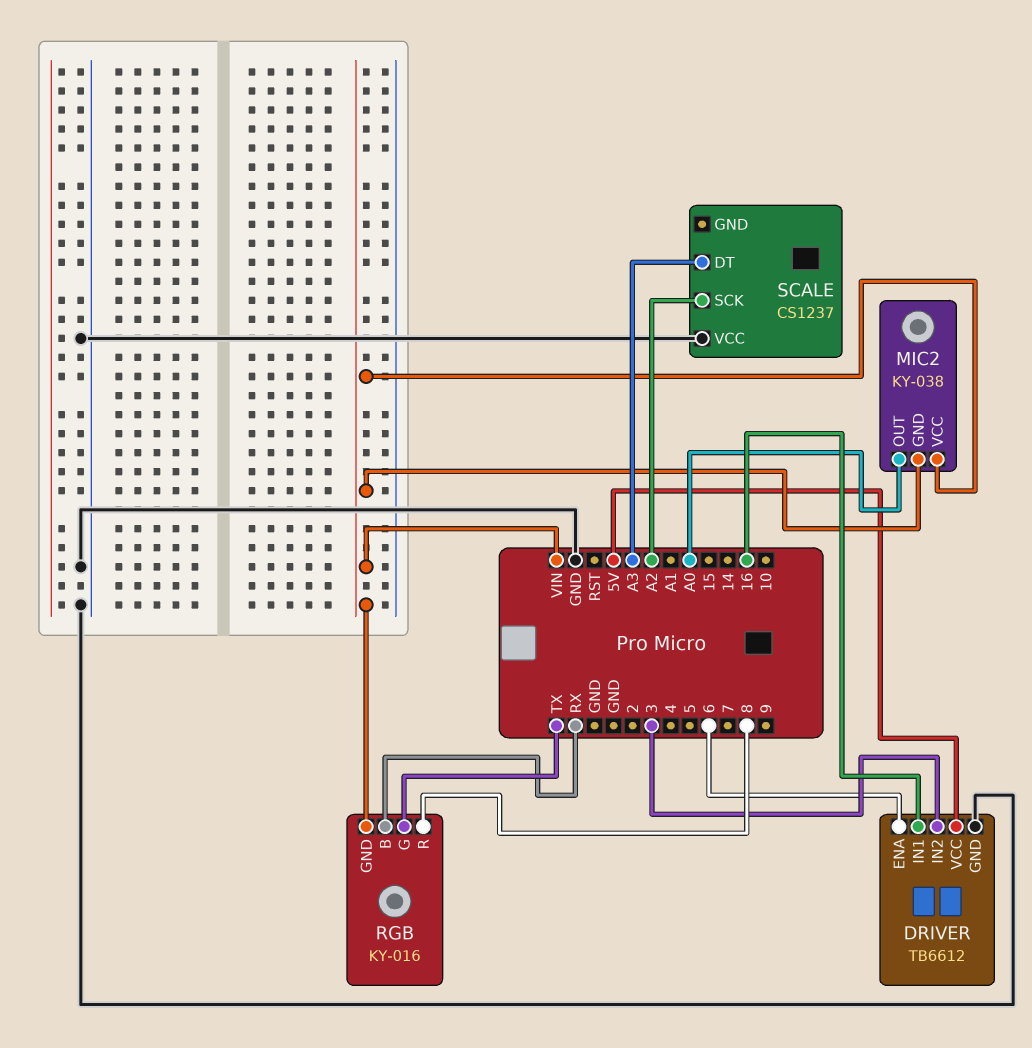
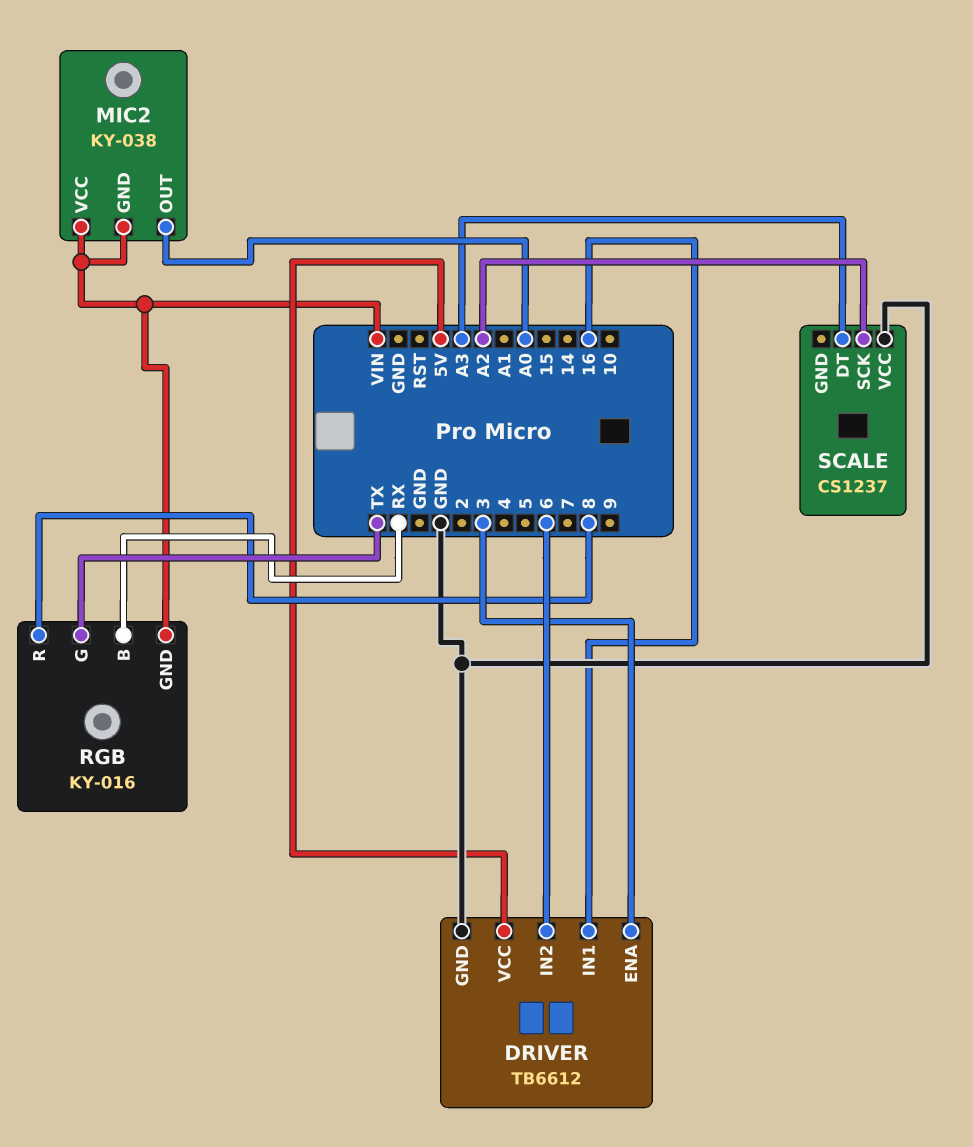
DRIVER pin ENA: 6 -> 3
DRIVER pin IN2: 3 -> 6

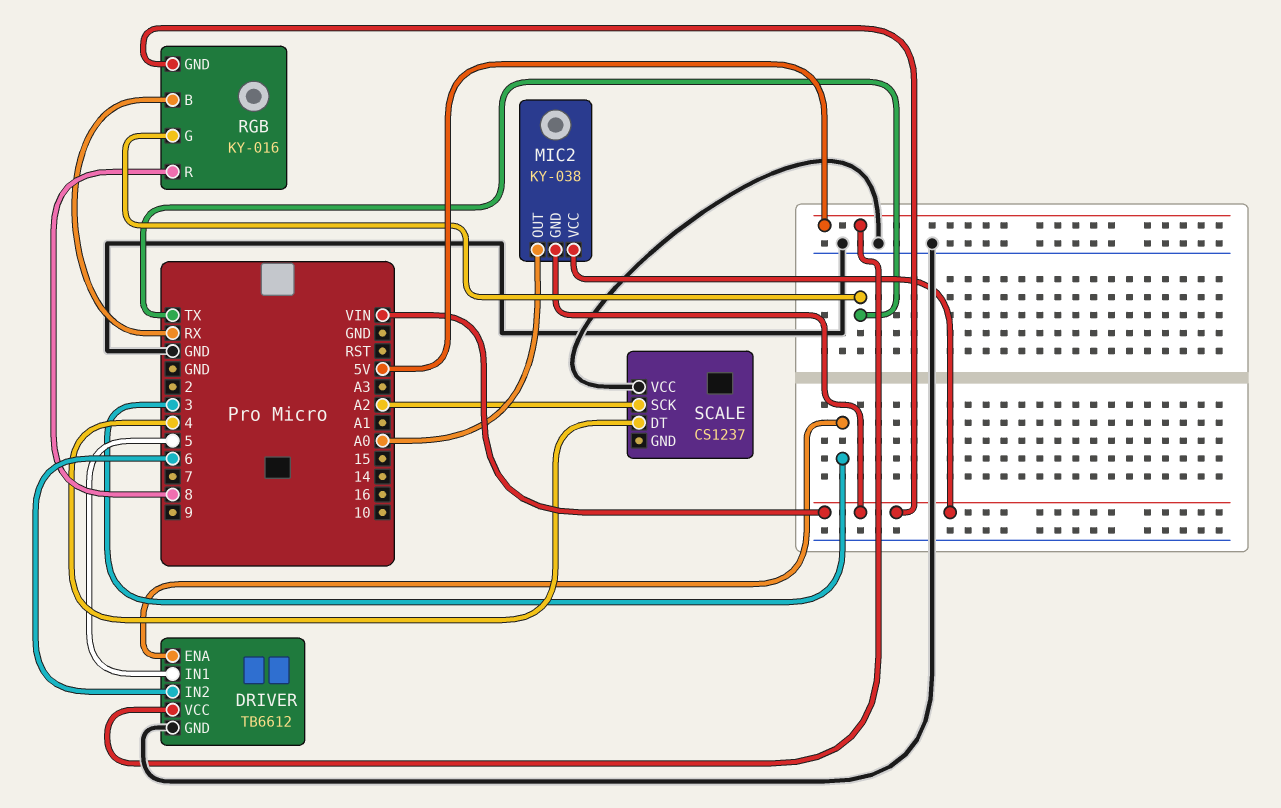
DRIVER pin IN1: 16 -> 5
SCALE pin DT: A3 -> 4

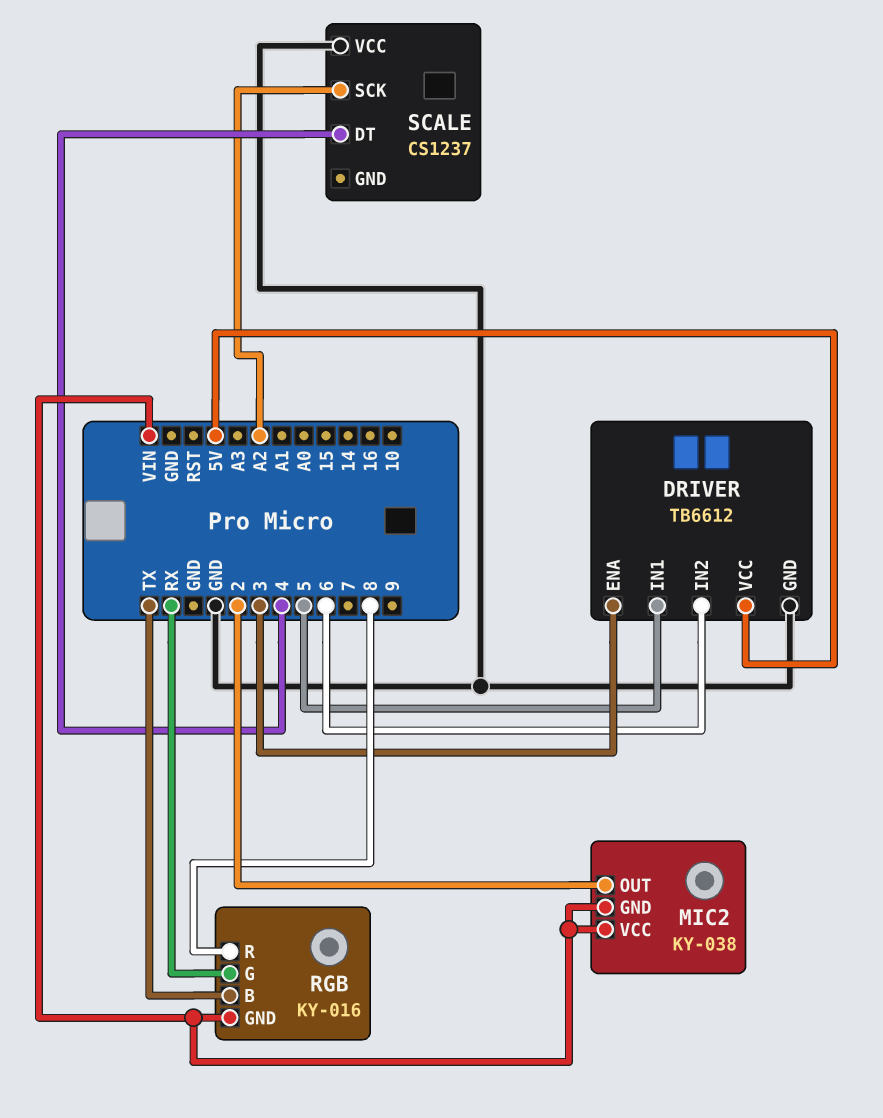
MIC2 pin OUT: A0 -> 2
RGB pin B: RX -> TX
RGB pin G: TX -> RX

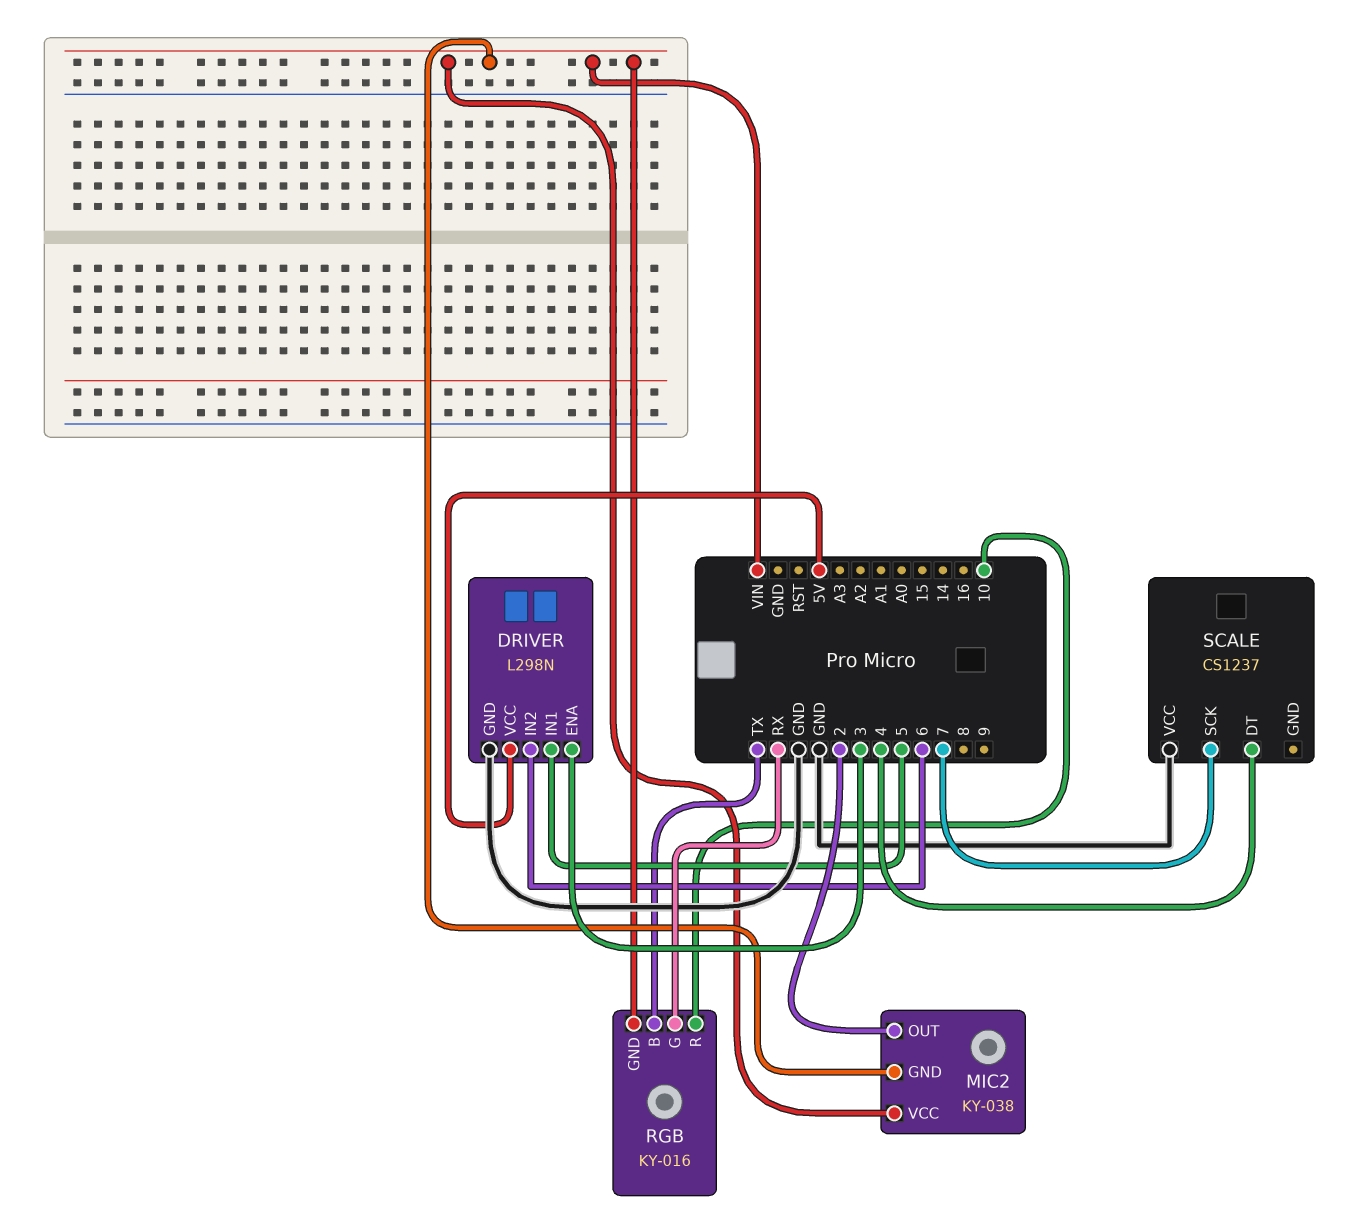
DRIVER: TB6612 -> L298N
RGB pin R: 8 -> 10
SCALE pin SCK: A2 -> 7

